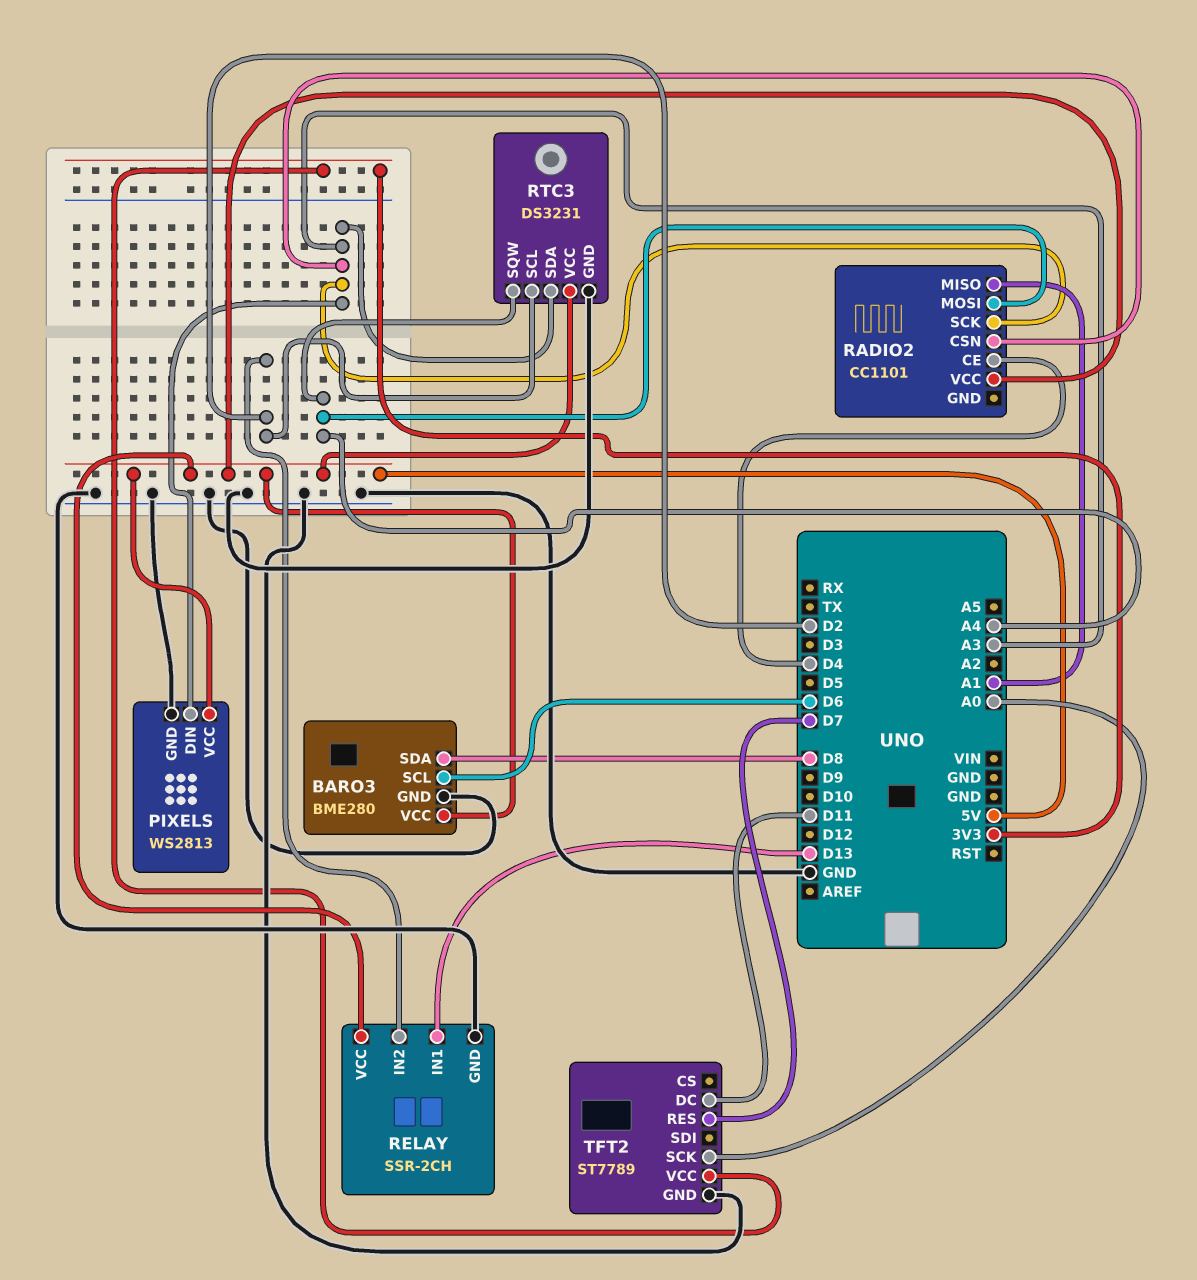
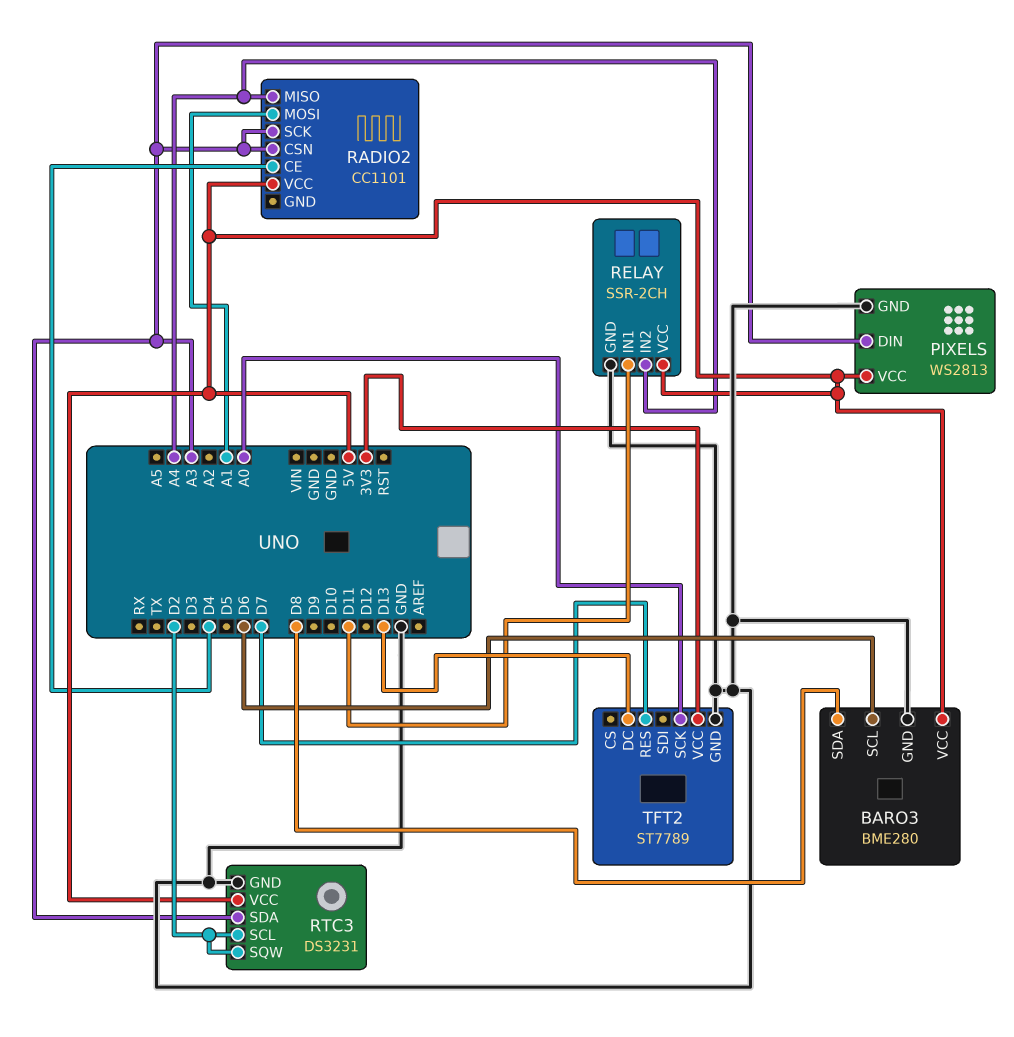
RADIO2 pin MISO: A1 -> A4
RADIO2 pin MOSI: A4 -> A1
RELAY pin IN1: D13 -> D11
RELAY pin IN2: D2 -> A4
RTC3 pin SQW: A4 -> D2
TFT2 pin DC: D11 -> D13

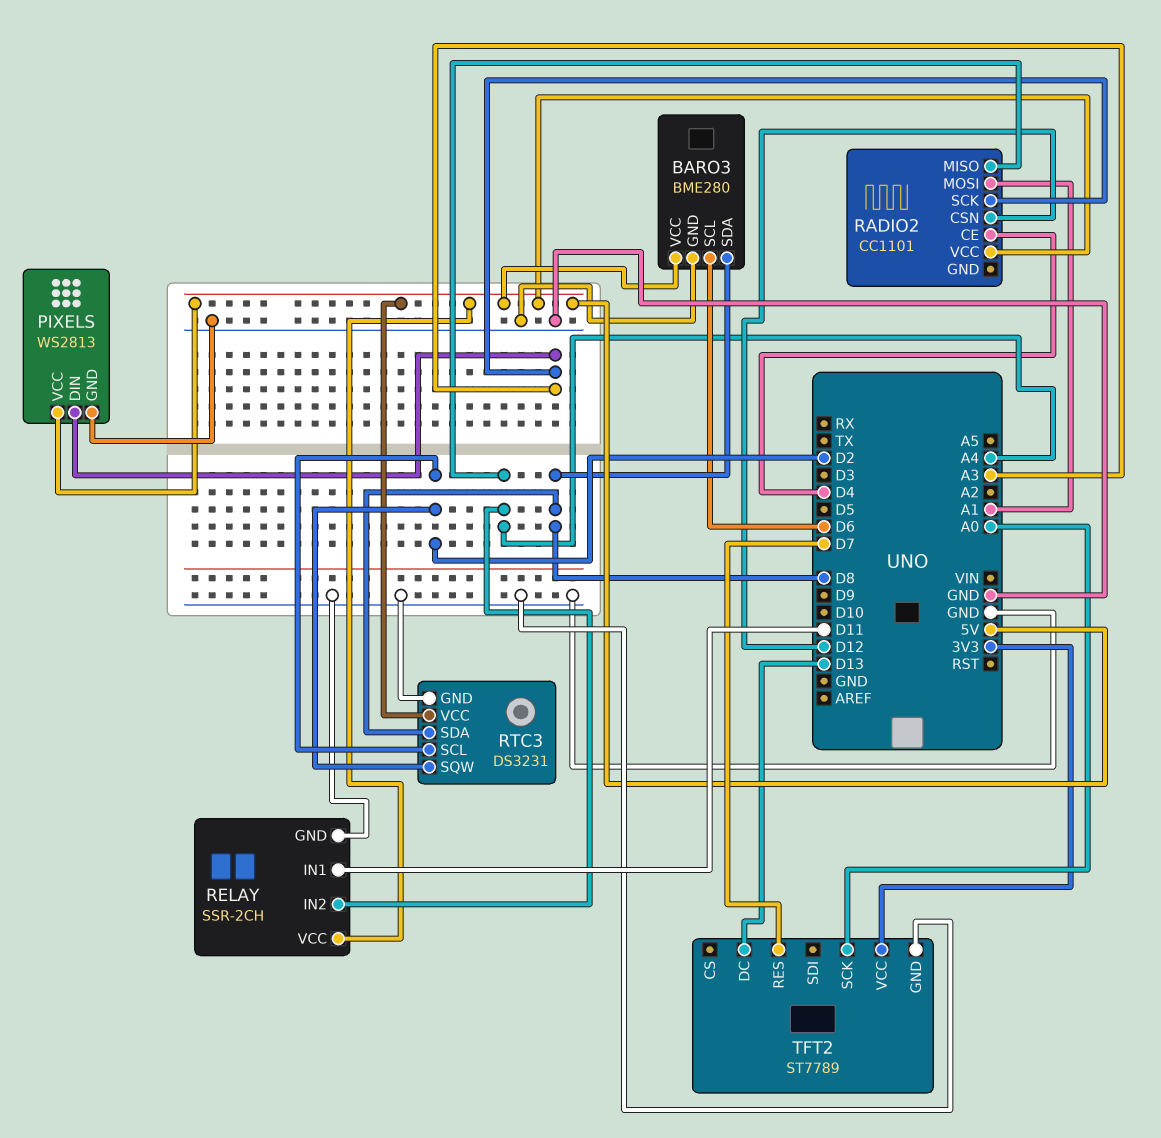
RADIO2 pin CSN: A3 -> D12
RTC3 pin SDA: A3 -> D8

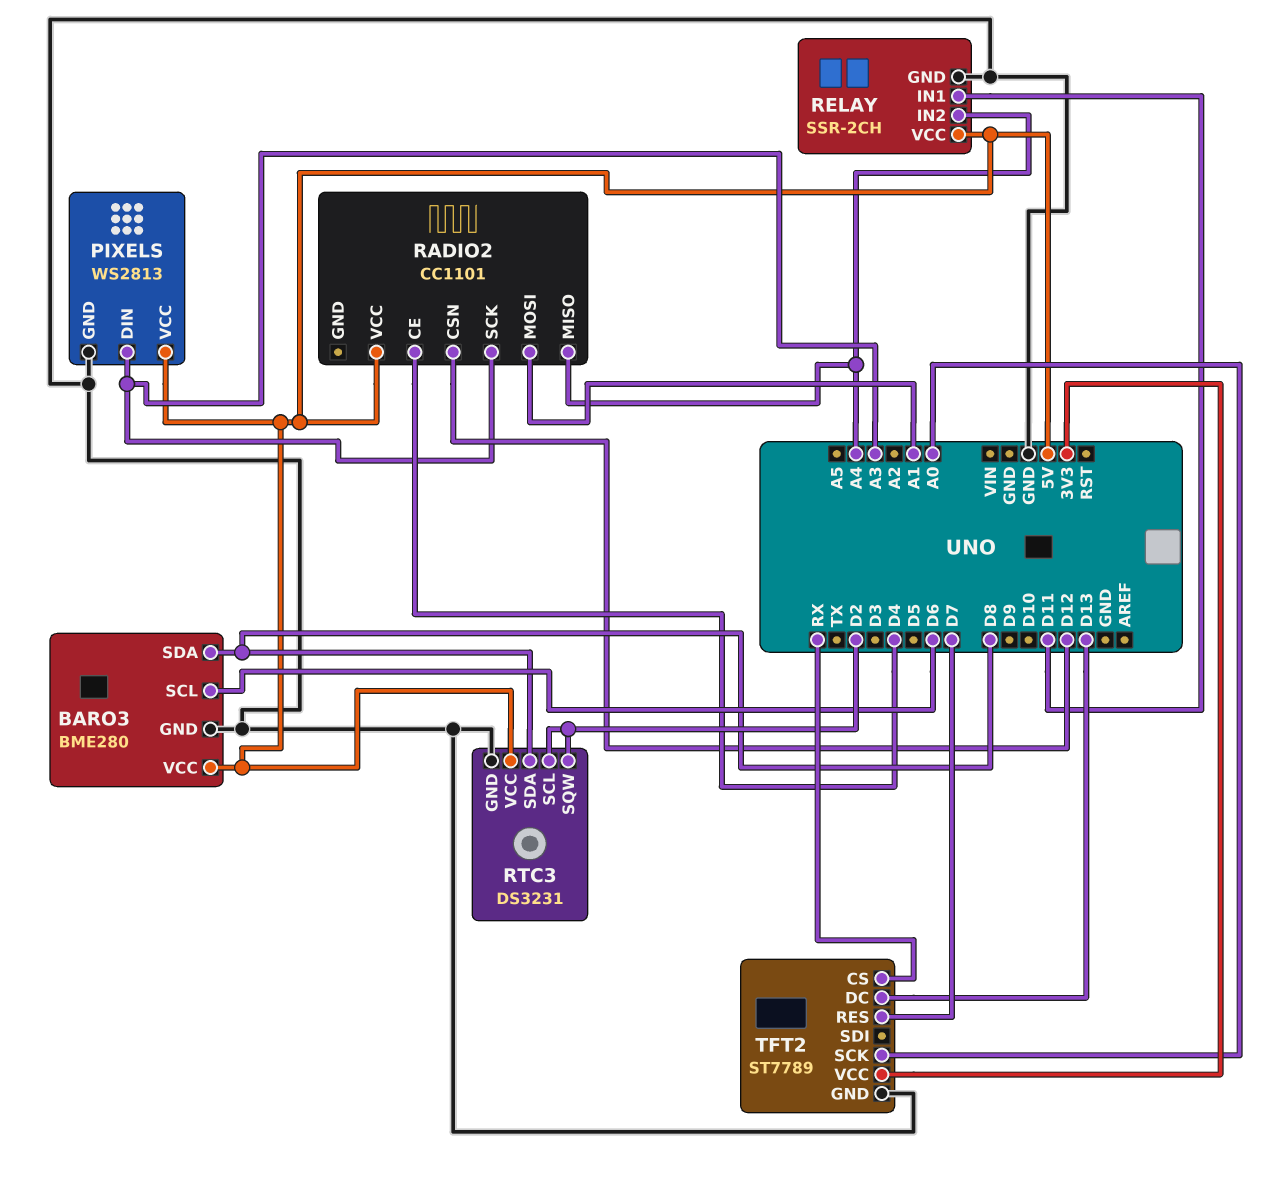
TFT2 pin CS: none -> RX

